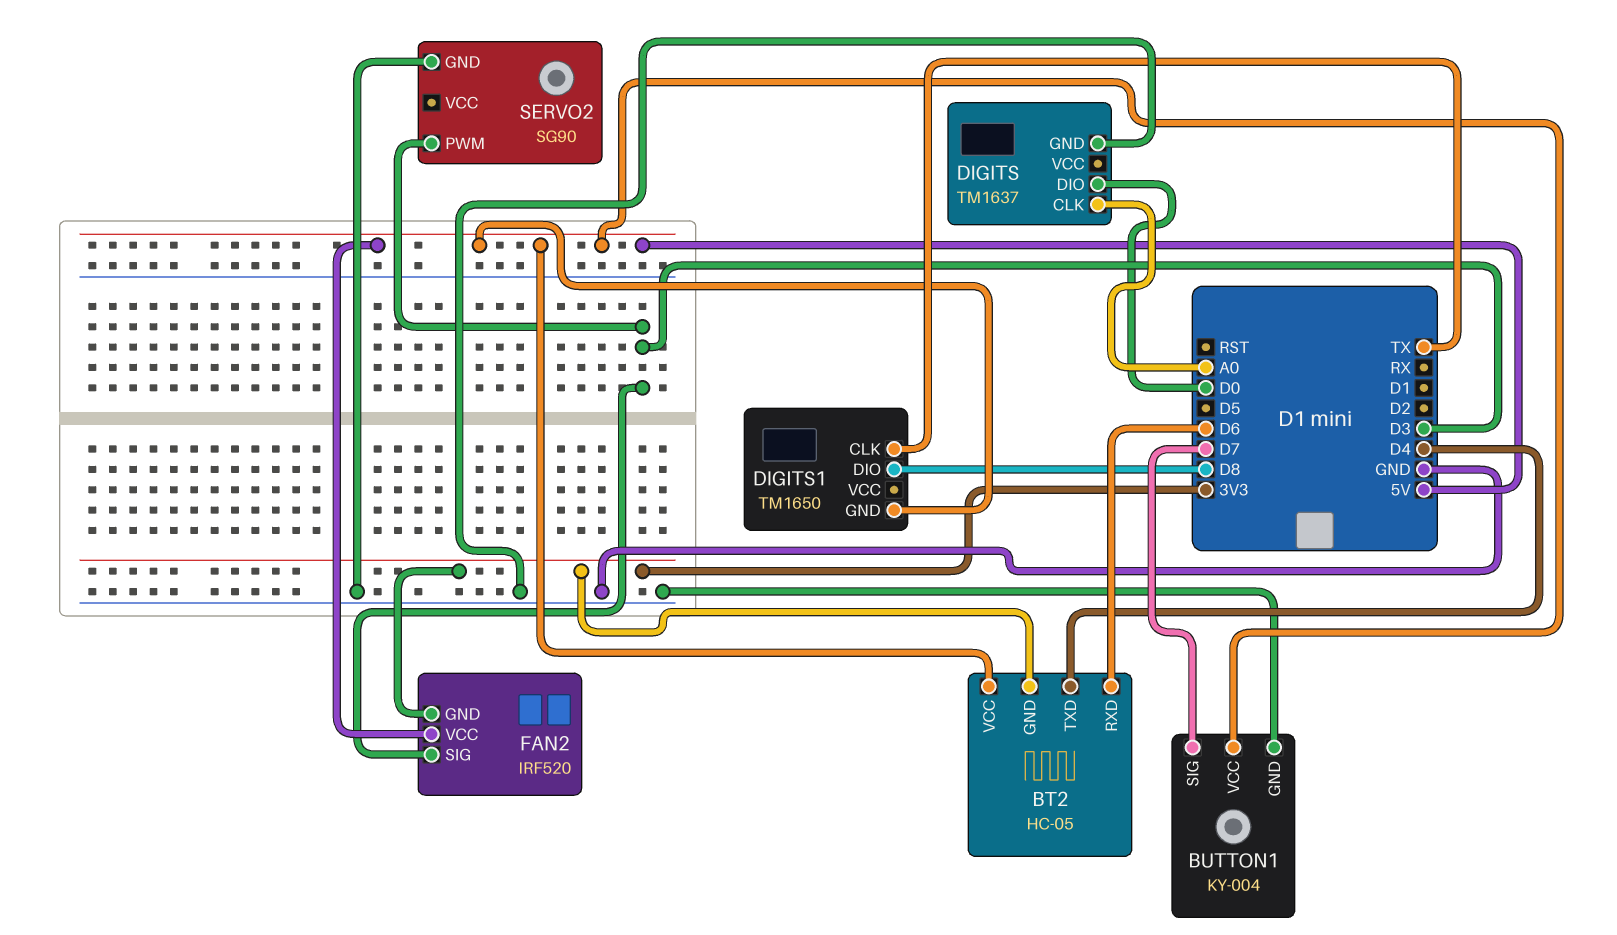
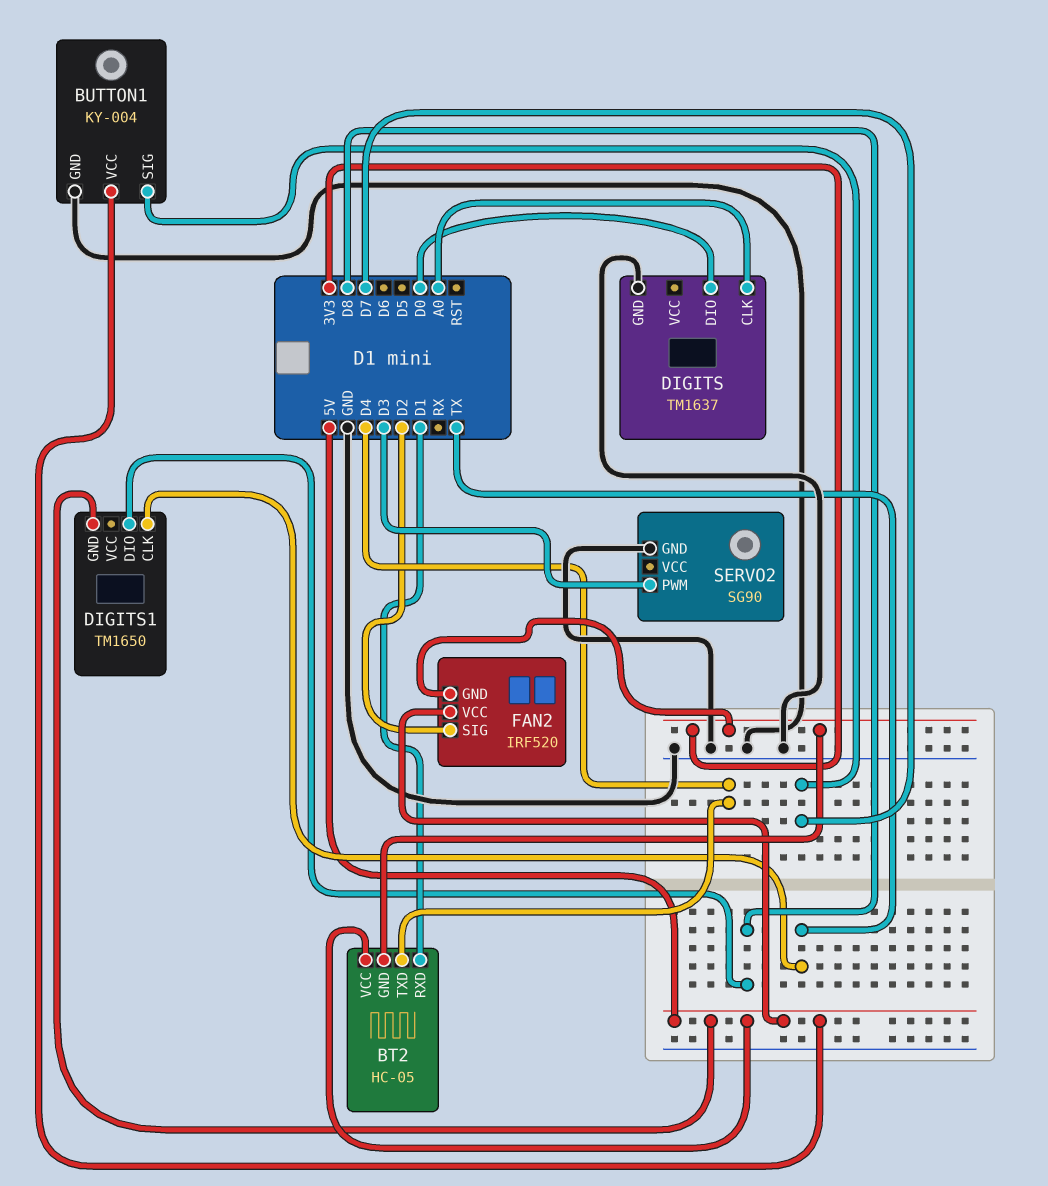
BT2 pin RXD: D6 -> D1
FAN2 pin SIG: D3 -> D2

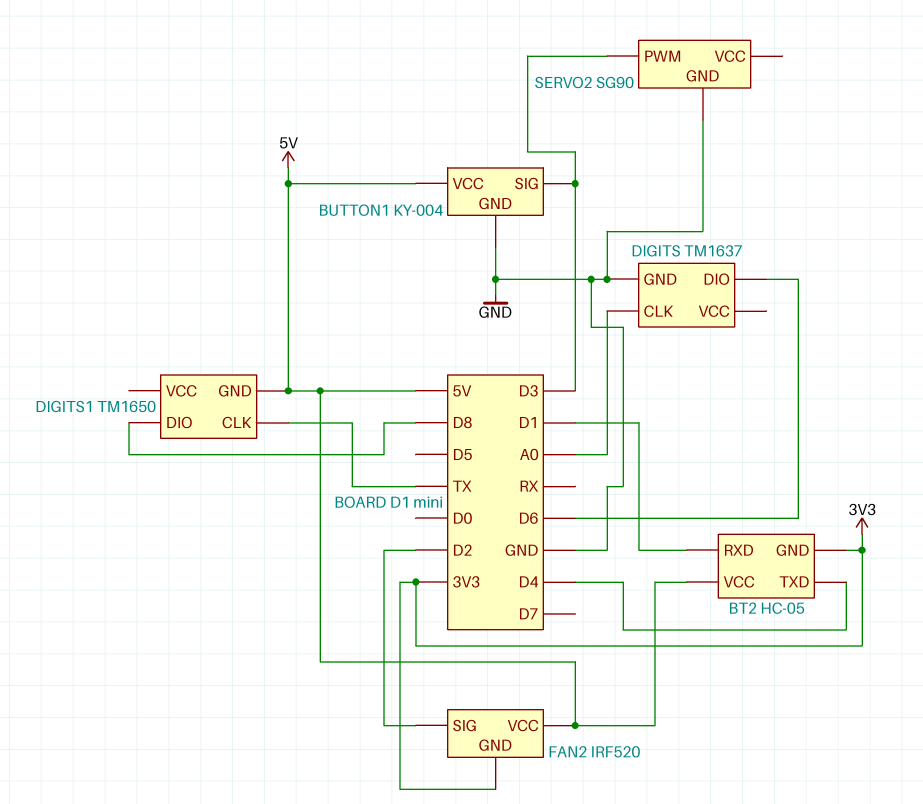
BUTTON1 pin SIG: D7 -> D3
DIGITS pin DIO: D0 -> D6

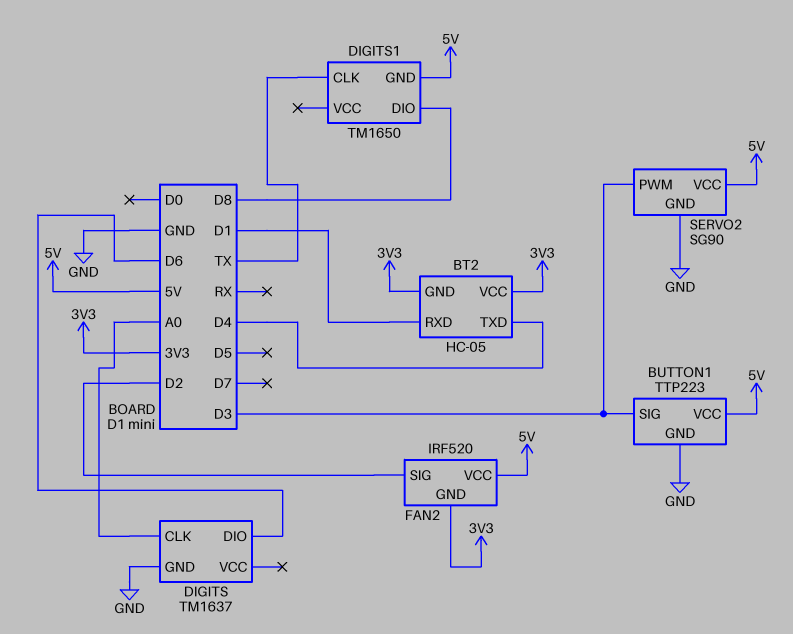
BT2 pin VCC: 5V -> 3V3
BUTTON1: KY-004 -> TTP223
SERVO2 pin VCC: none -> 5V

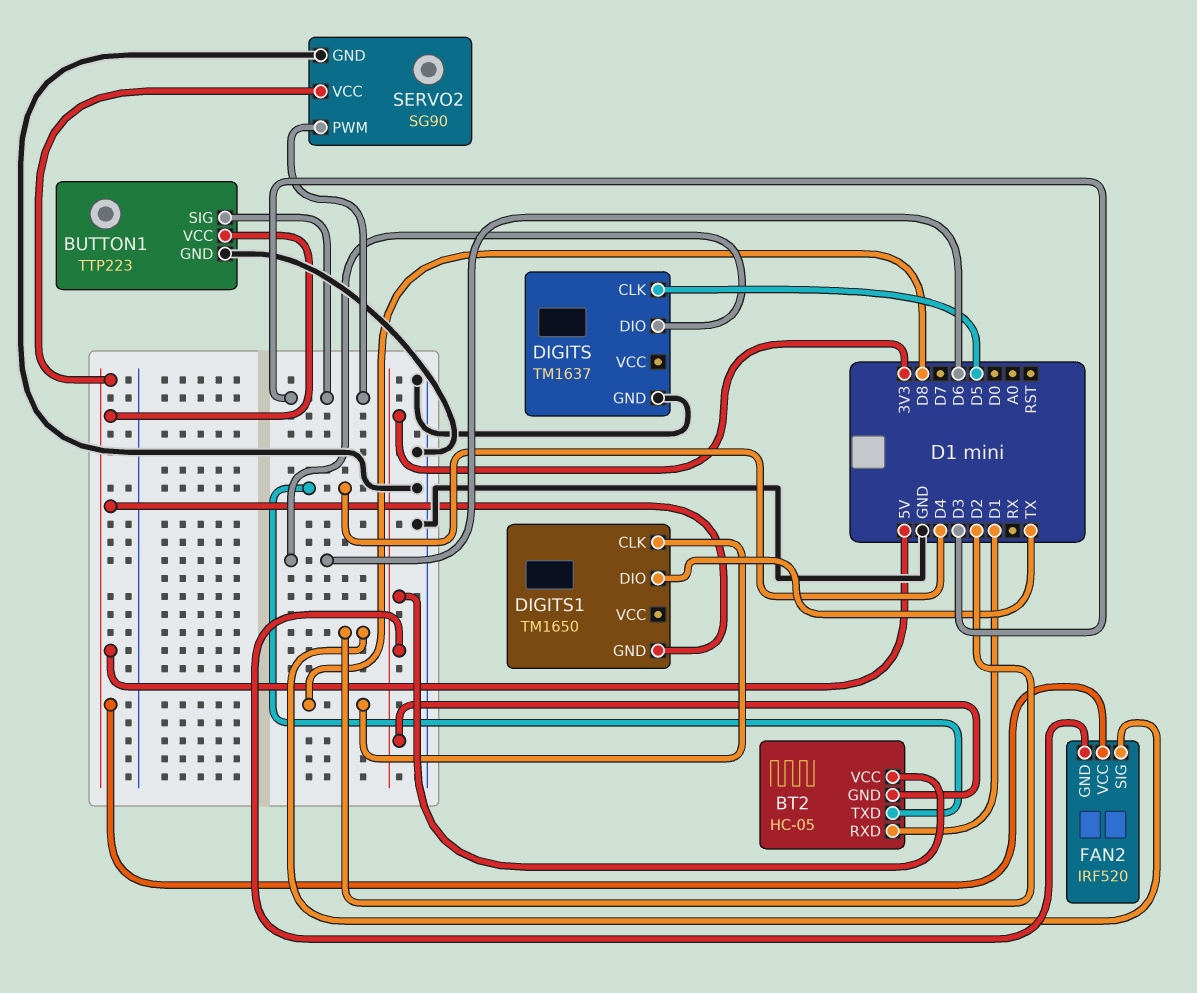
DIGITS pin CLK: A0 -> D5
DIGITS1 pin CLK: TX -> D8
DIGITS1 pin DIO: D8 -> TX

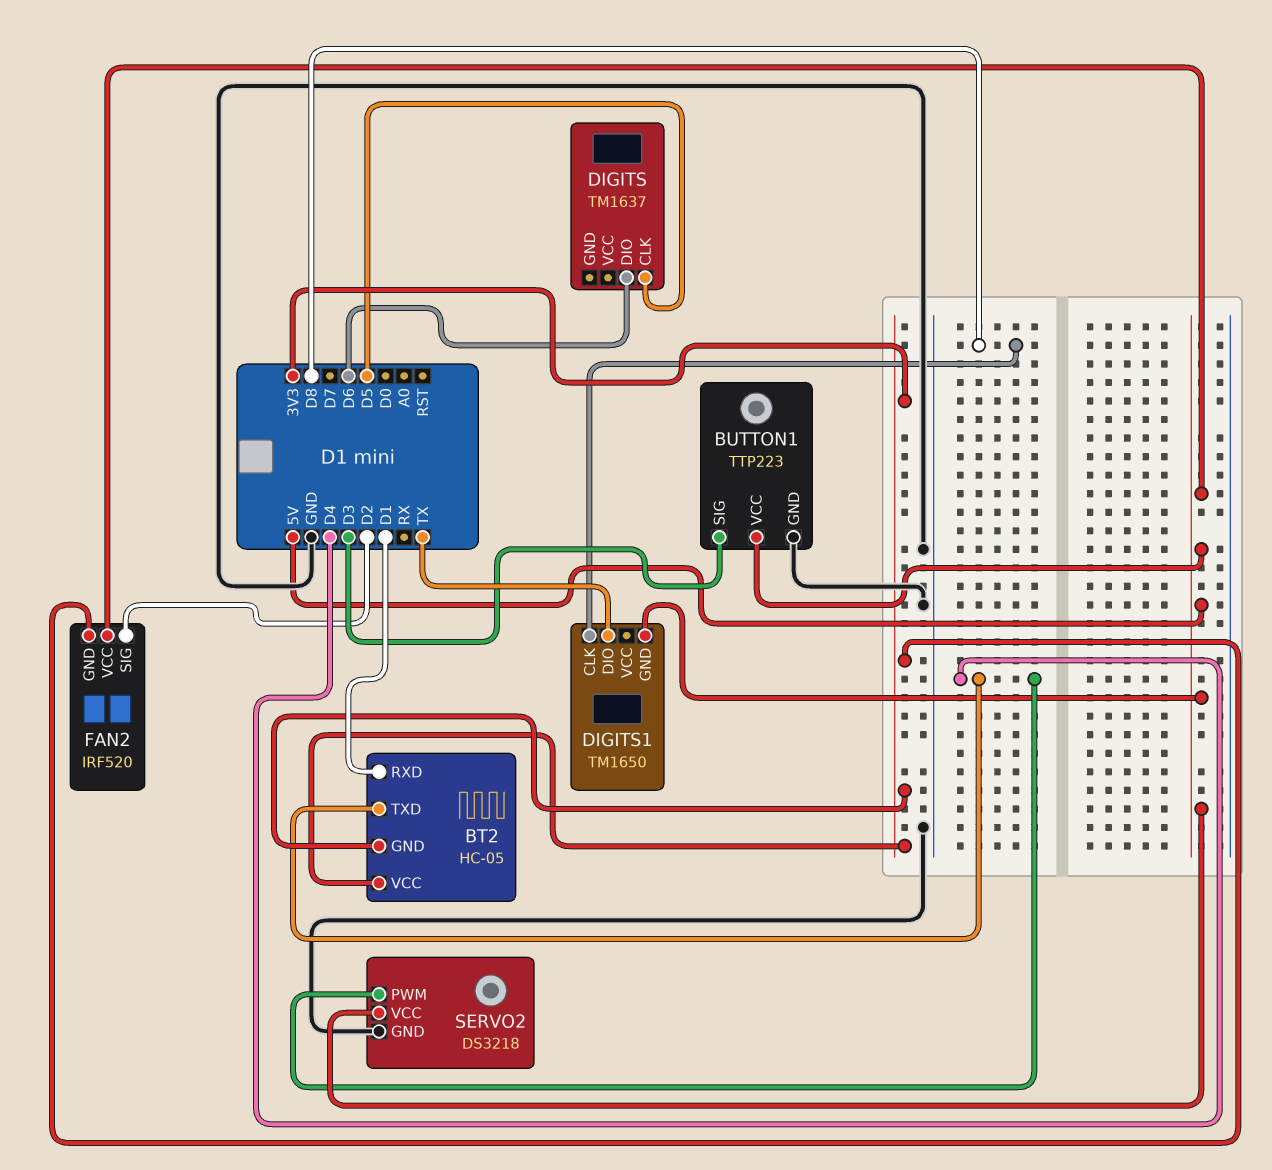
DIGITS pin GND: GND -> none
SERVO2: SG90 -> DS3218
SERVO2 pin PWM: D3 -> D4

